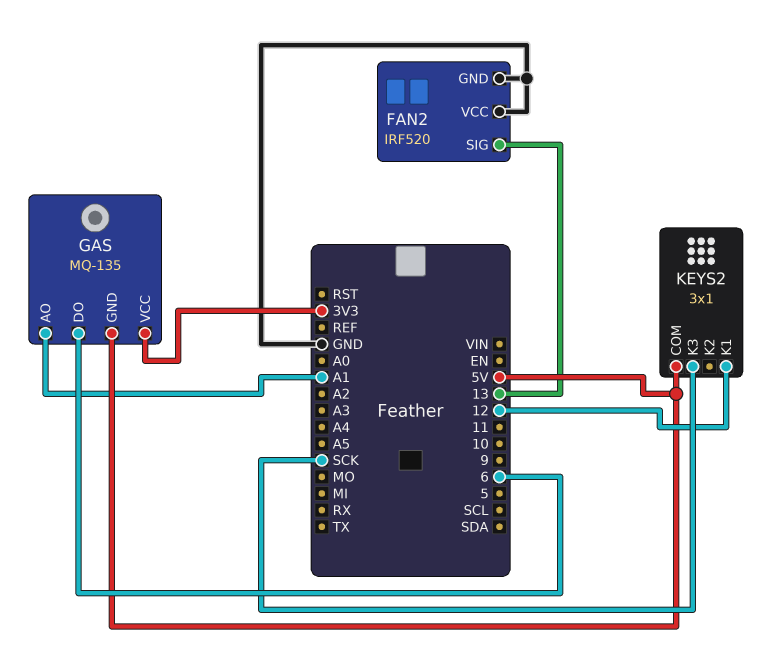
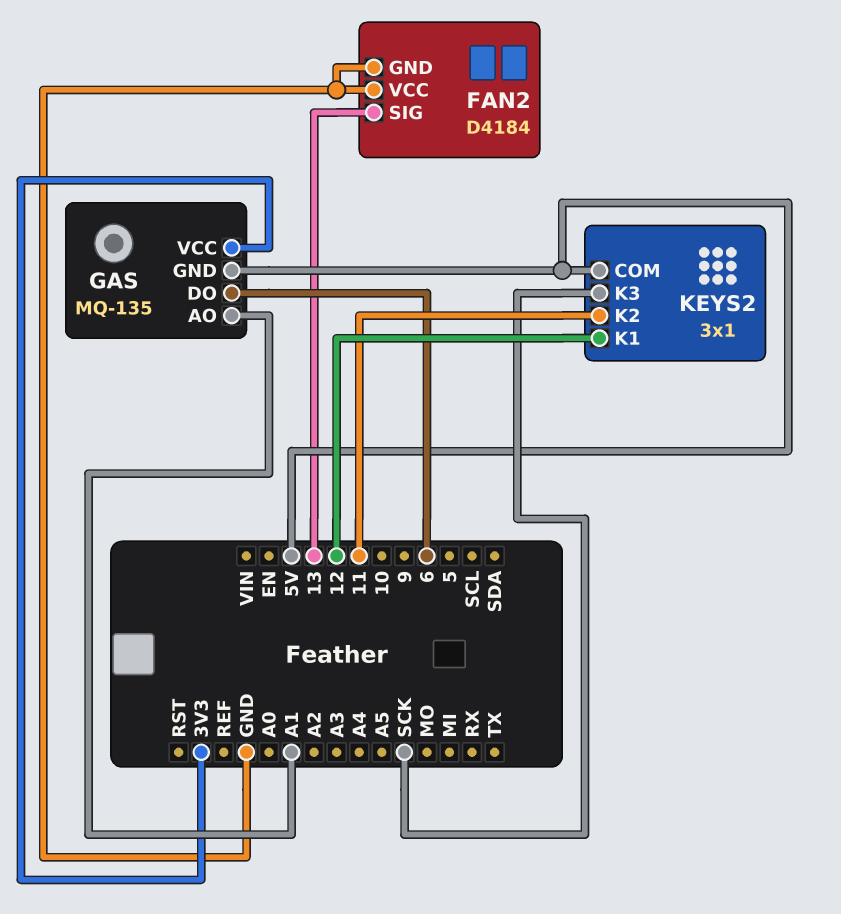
FAN2: IRF520 -> D4184
KEYS2 pin K2: none -> 11

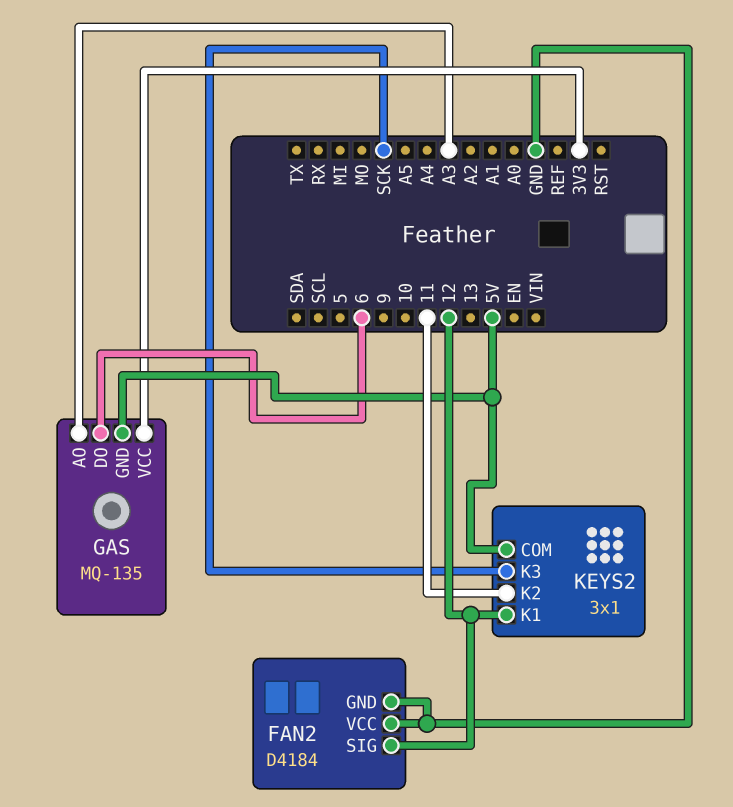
FAN2 pin SIG: 13 -> 12
GAS pin AO: A1 -> A3

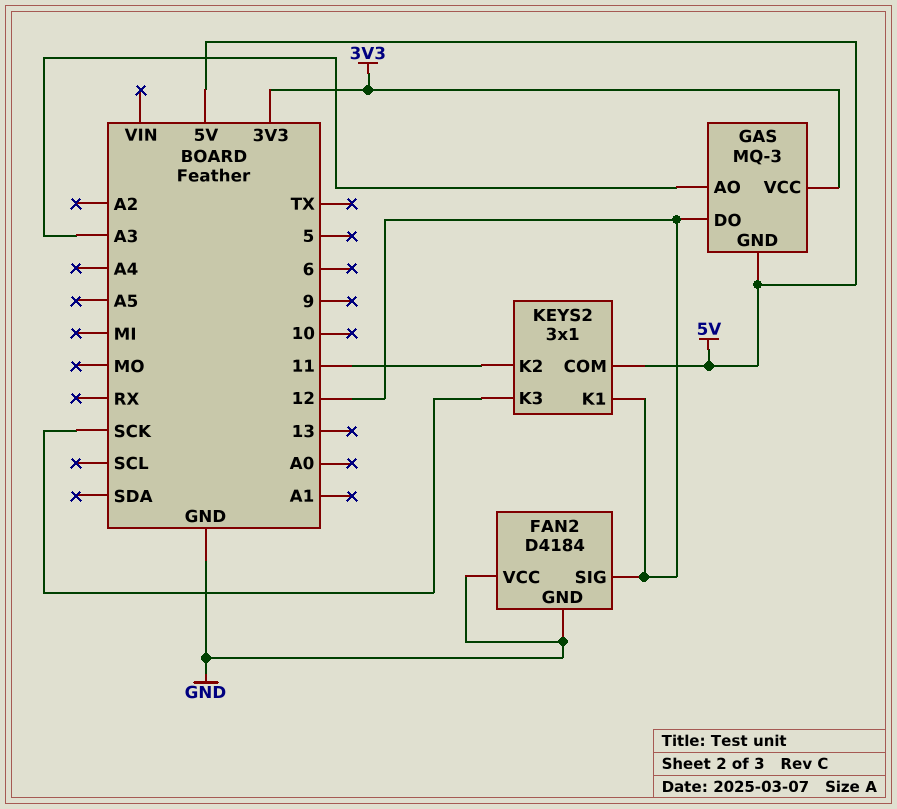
GAS: MQ-135 -> MQ-3
GAS pin DO: 6 -> 12

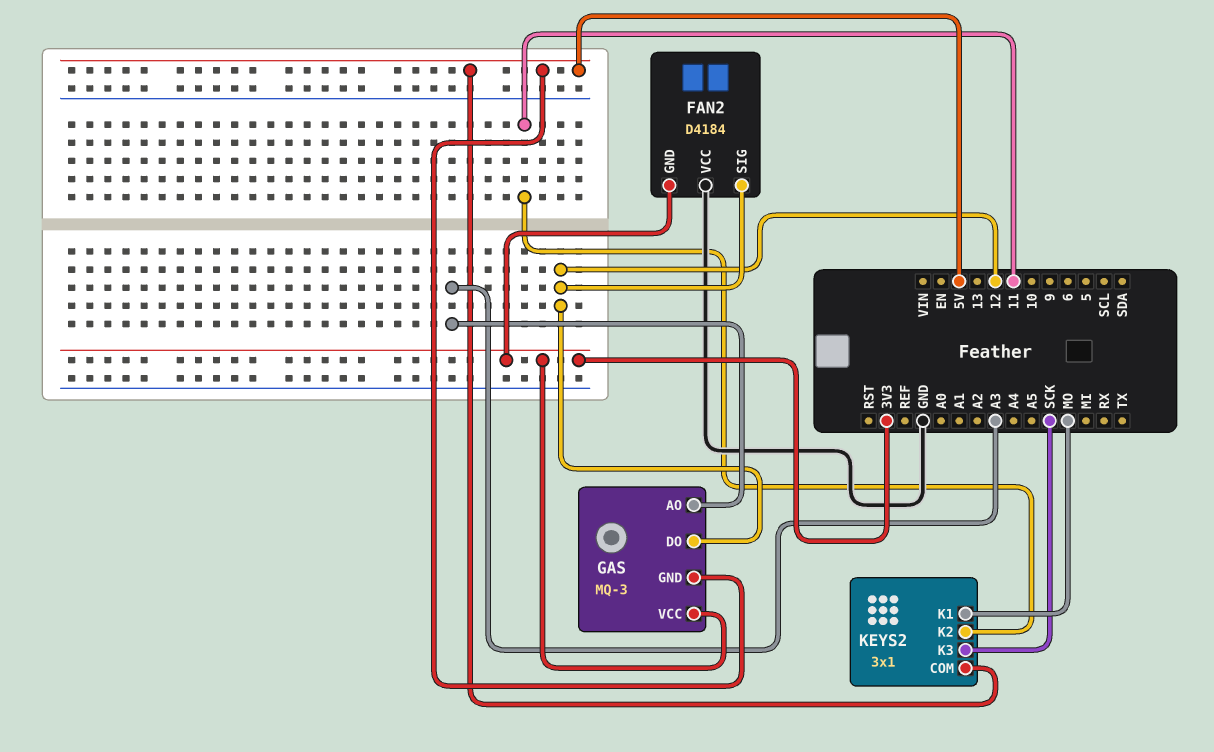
FAN2 pin GND: GND -> 3V3
KEYS2 pin K1: 12 -> MO

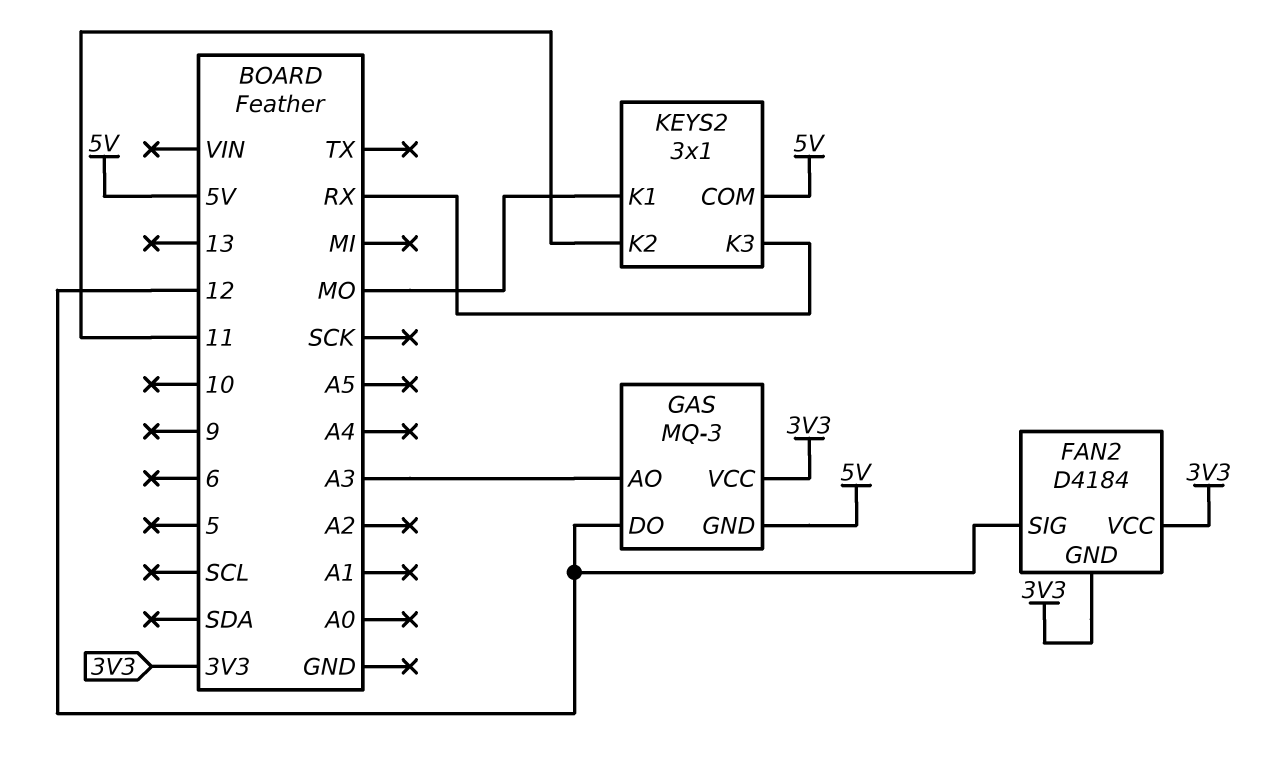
FAN2 pin VCC: GND -> 3V3
KEYS2 pin K3: SCK -> RX

